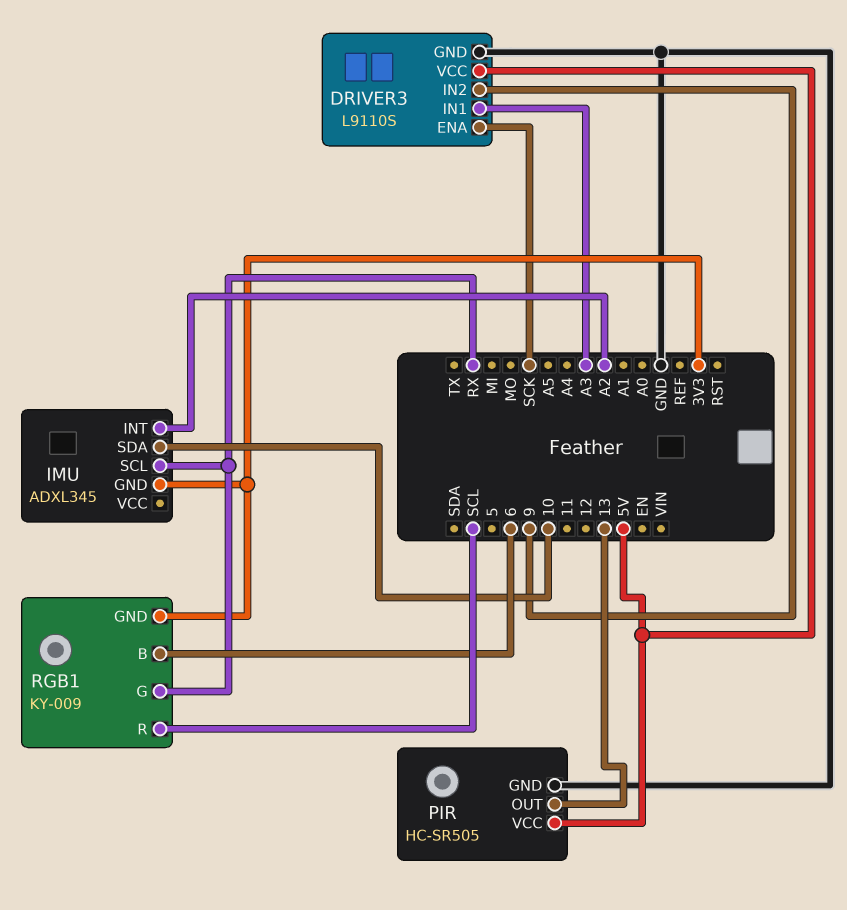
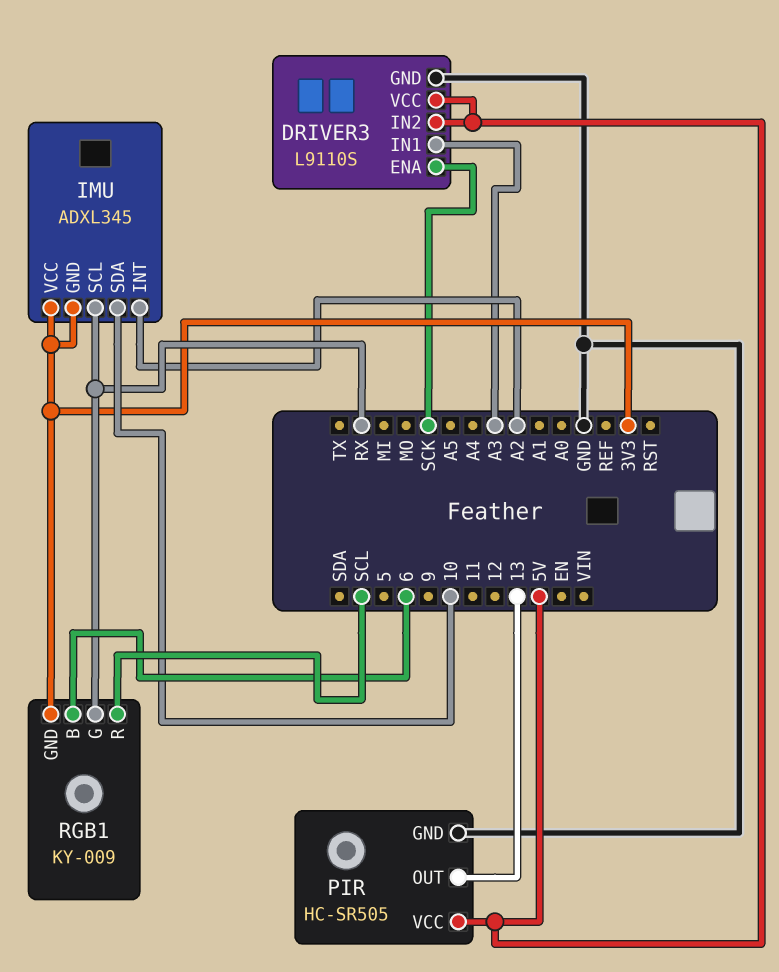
DRIVER3 pin IN2: 9 -> 5V
IMU pin VCC: none -> 3V3

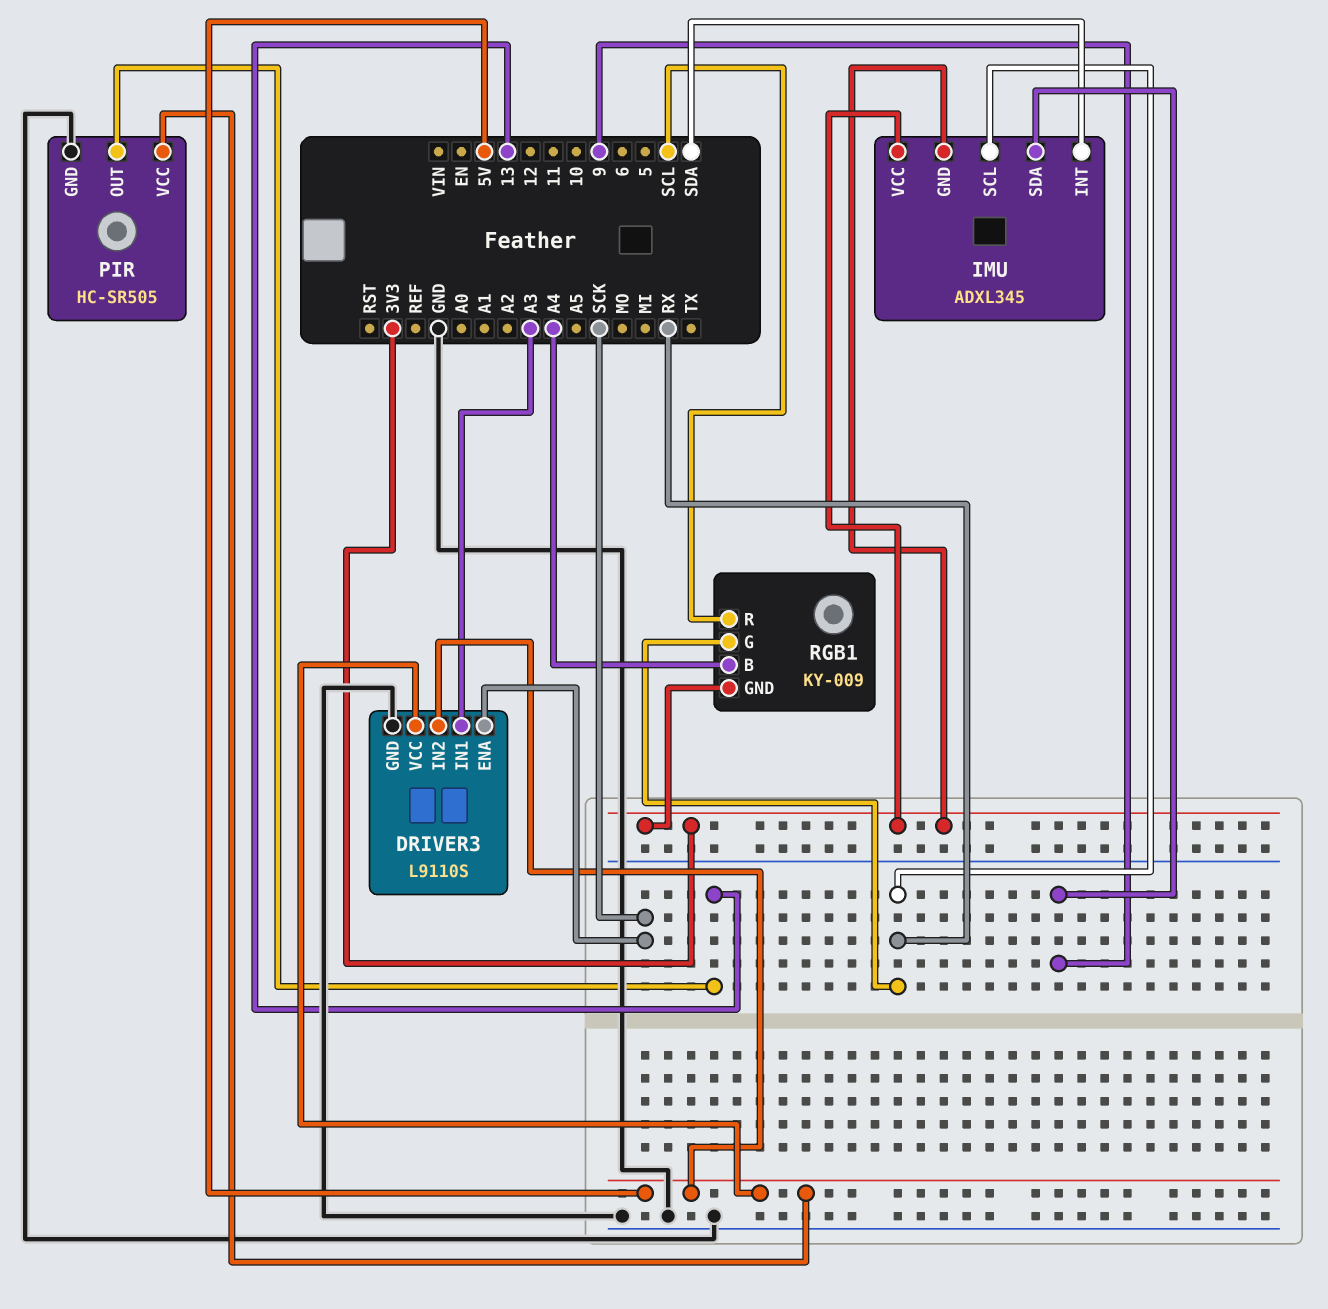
IMU pin INT: A2 -> SDA
IMU pin SDA: 10 -> 9
RGB1 pin B: 6 -> A4

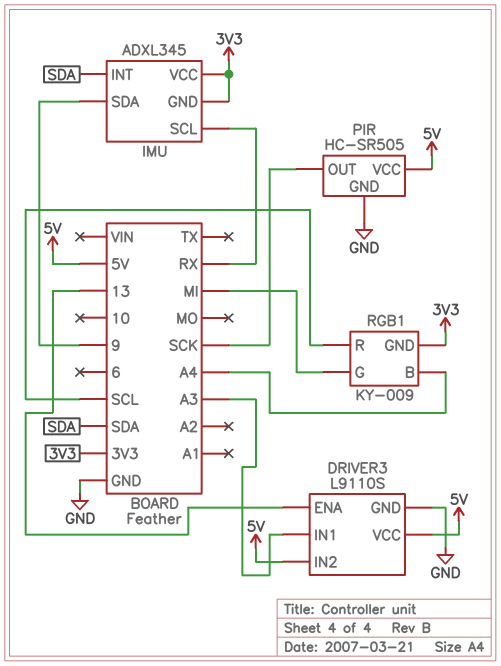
DRIVER3 pin ENA: SCK -> 13
PIR pin OUT: 13 -> SCK
RGB1 pin G: RX -> MI

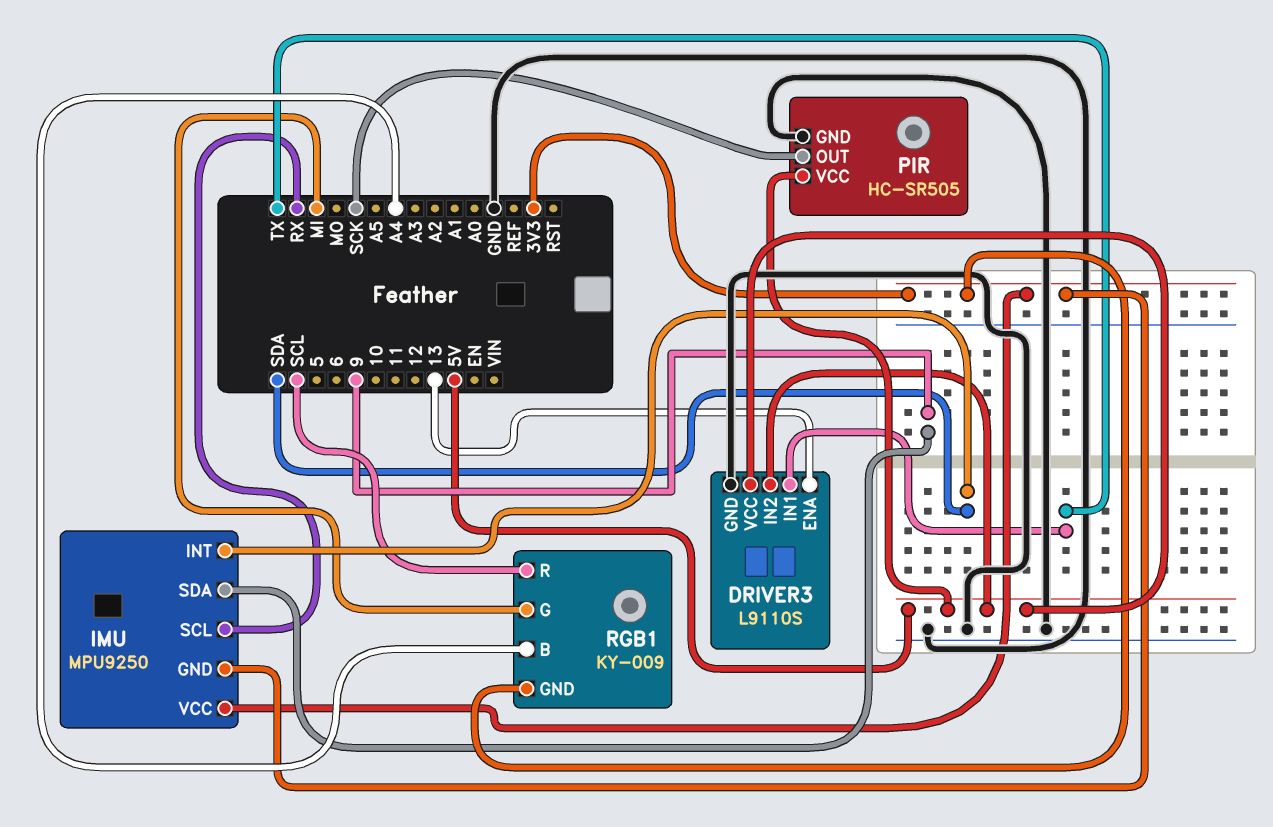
DRIVER3 pin IN1: A3 -> TX
IMU: ADXL345 -> MPU9250

